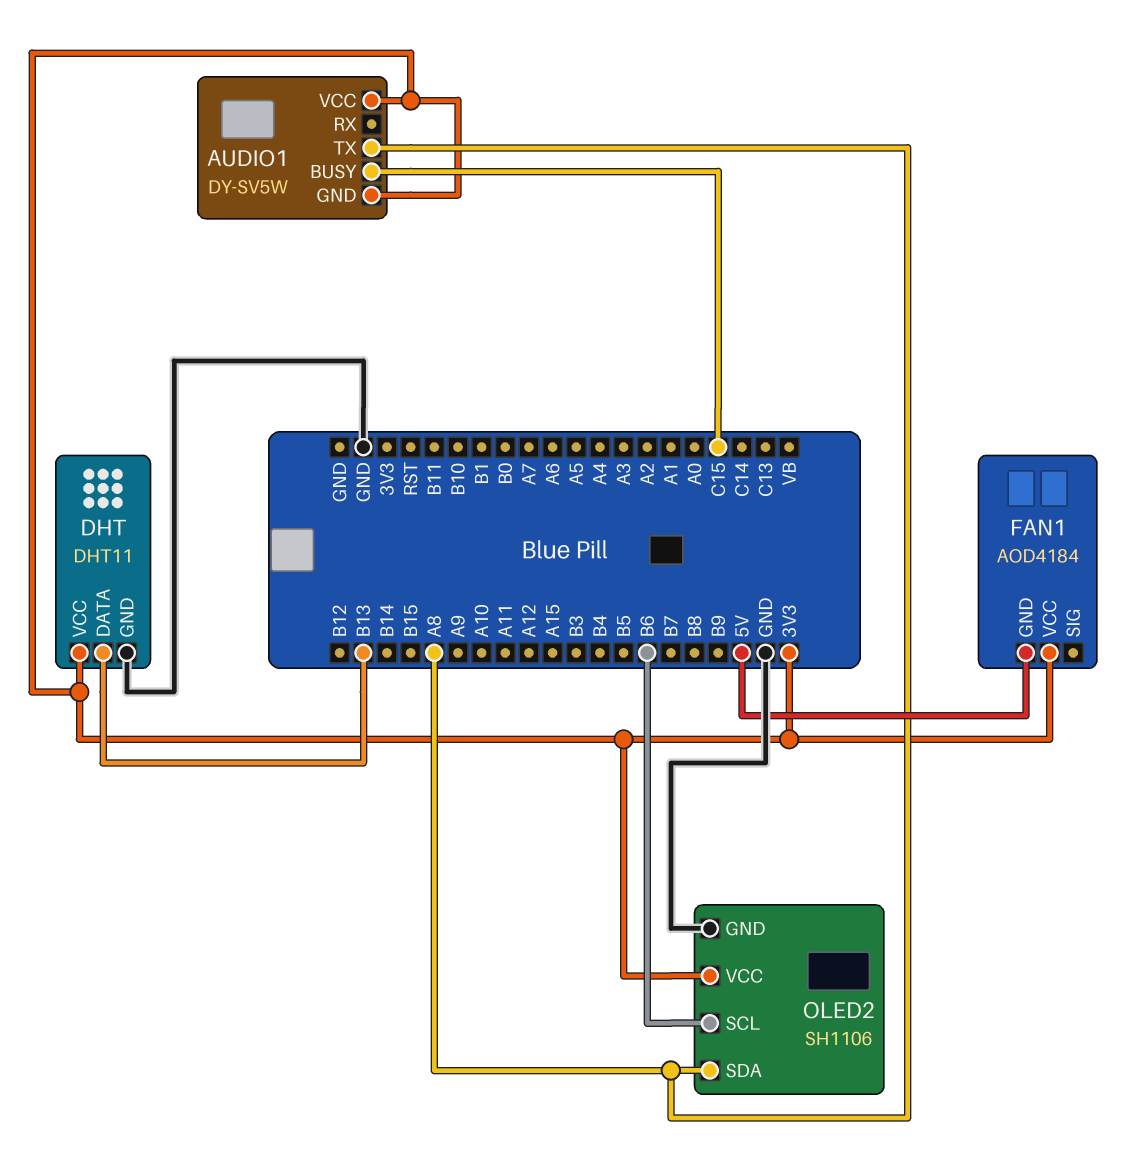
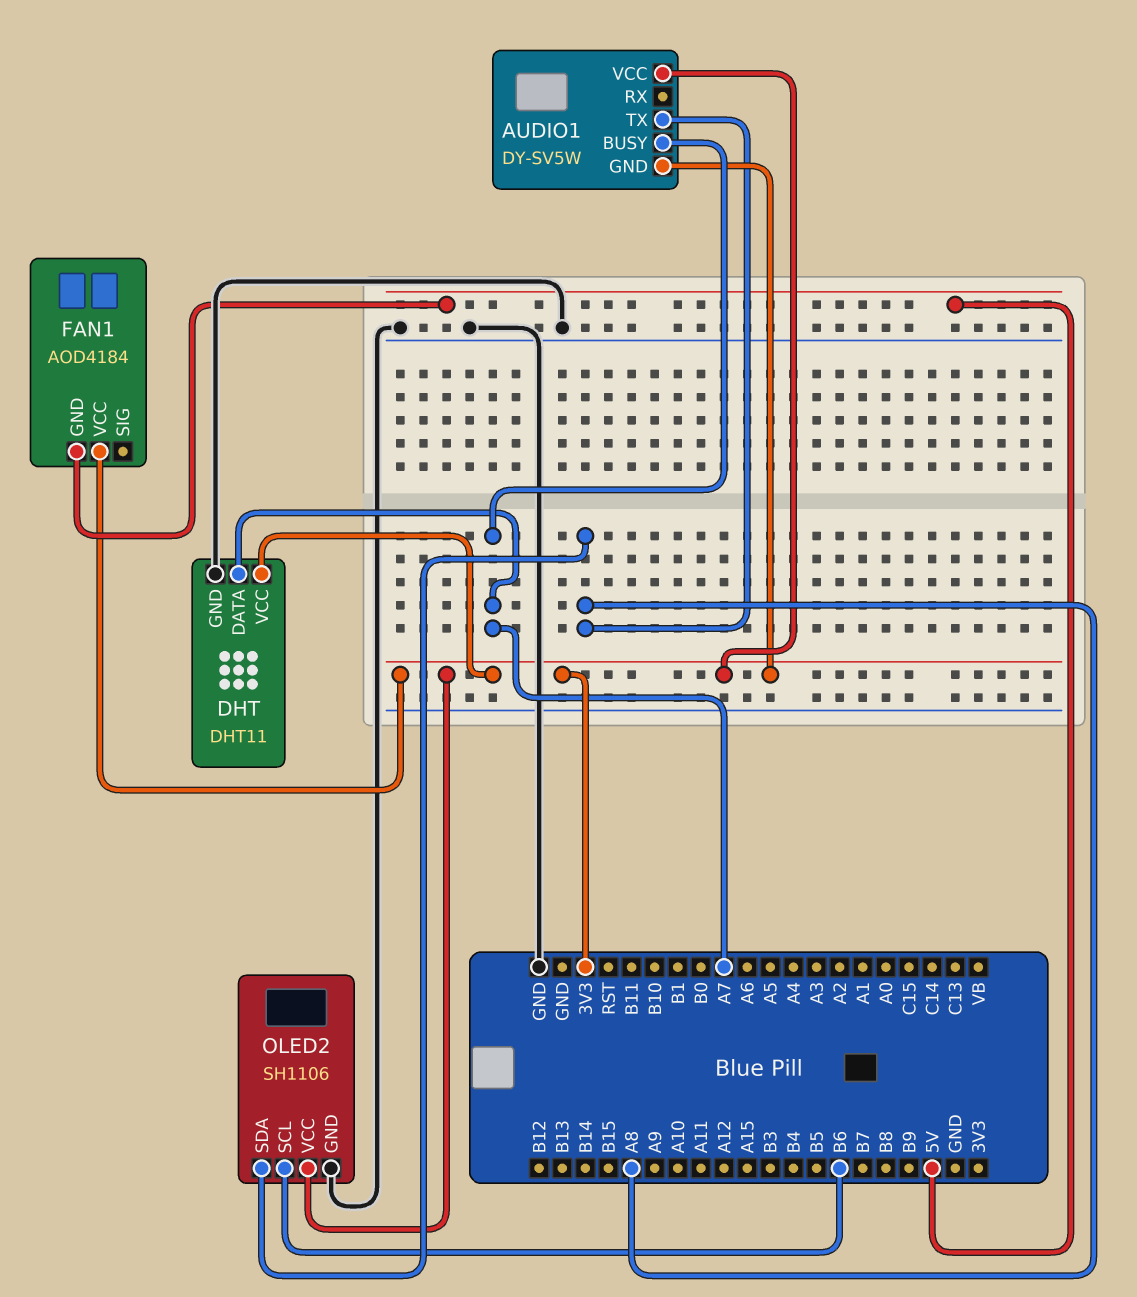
AUDIO1 pin BUSY: C15 -> A7
DHT pin DATA: B13 -> A7

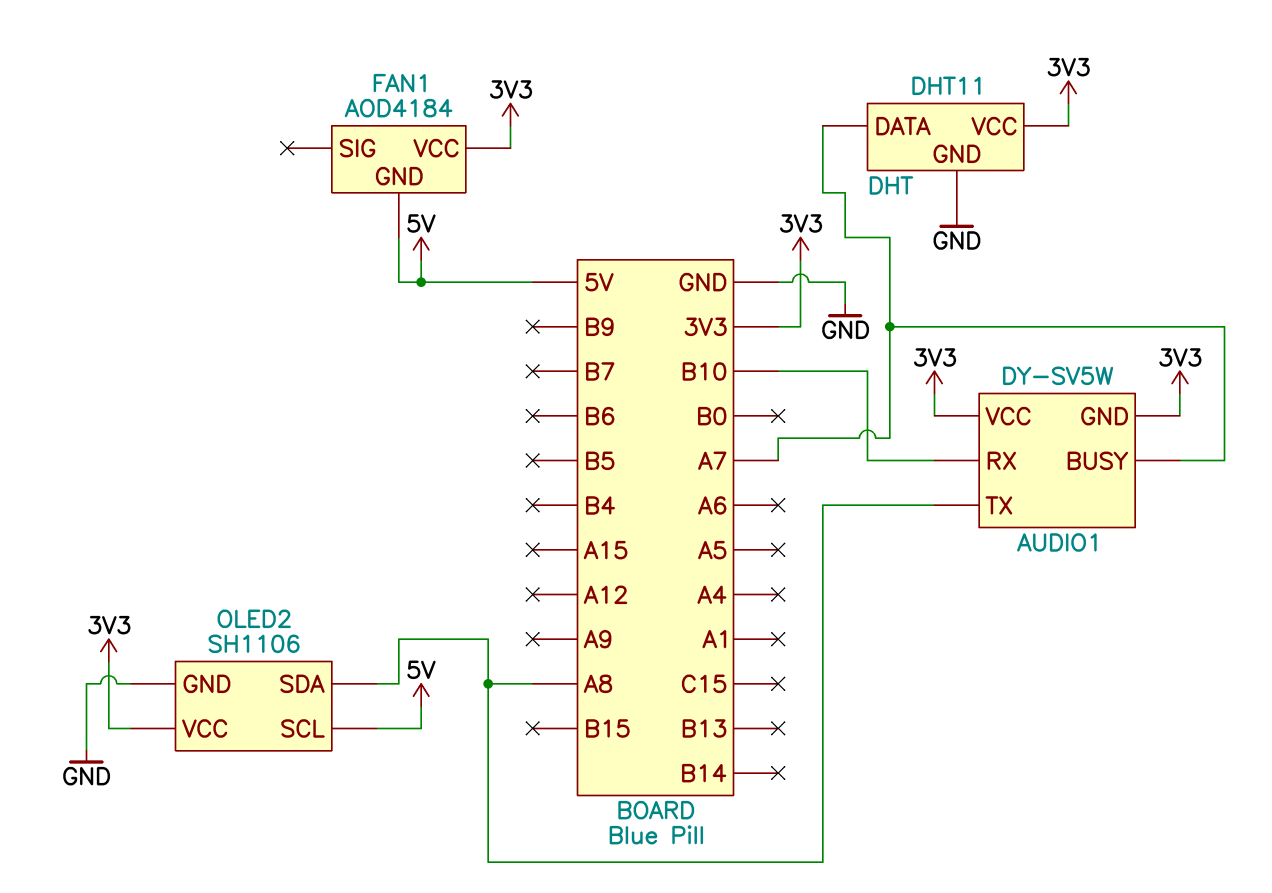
AUDIO1 pin RX: none -> B10
OLED2 pin SCL: B6 -> 5V

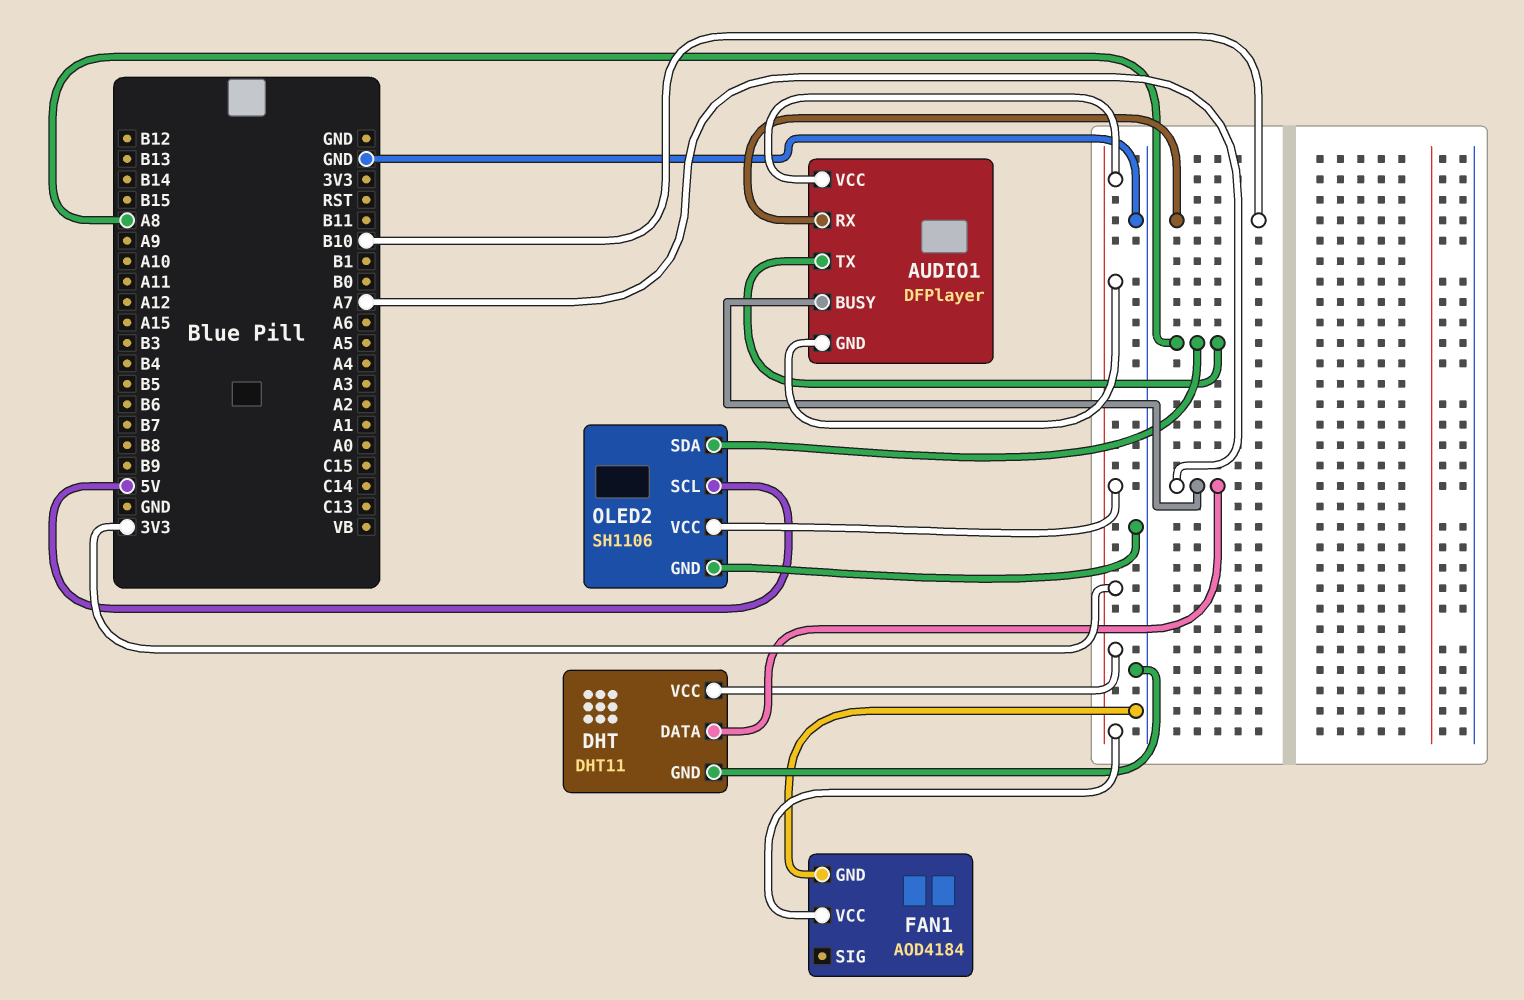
AUDIO1: DY-SV5W -> DFPlayer
FAN1 pin GND: 5V -> GND

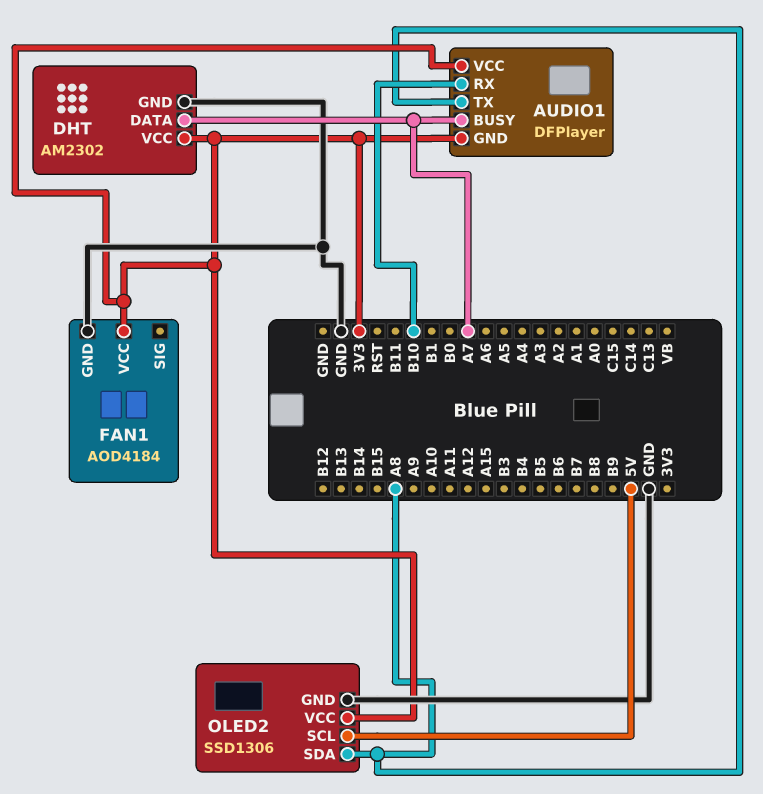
DHT: DHT11 -> AM2302
OLED2: SH1106 -> SSD1306

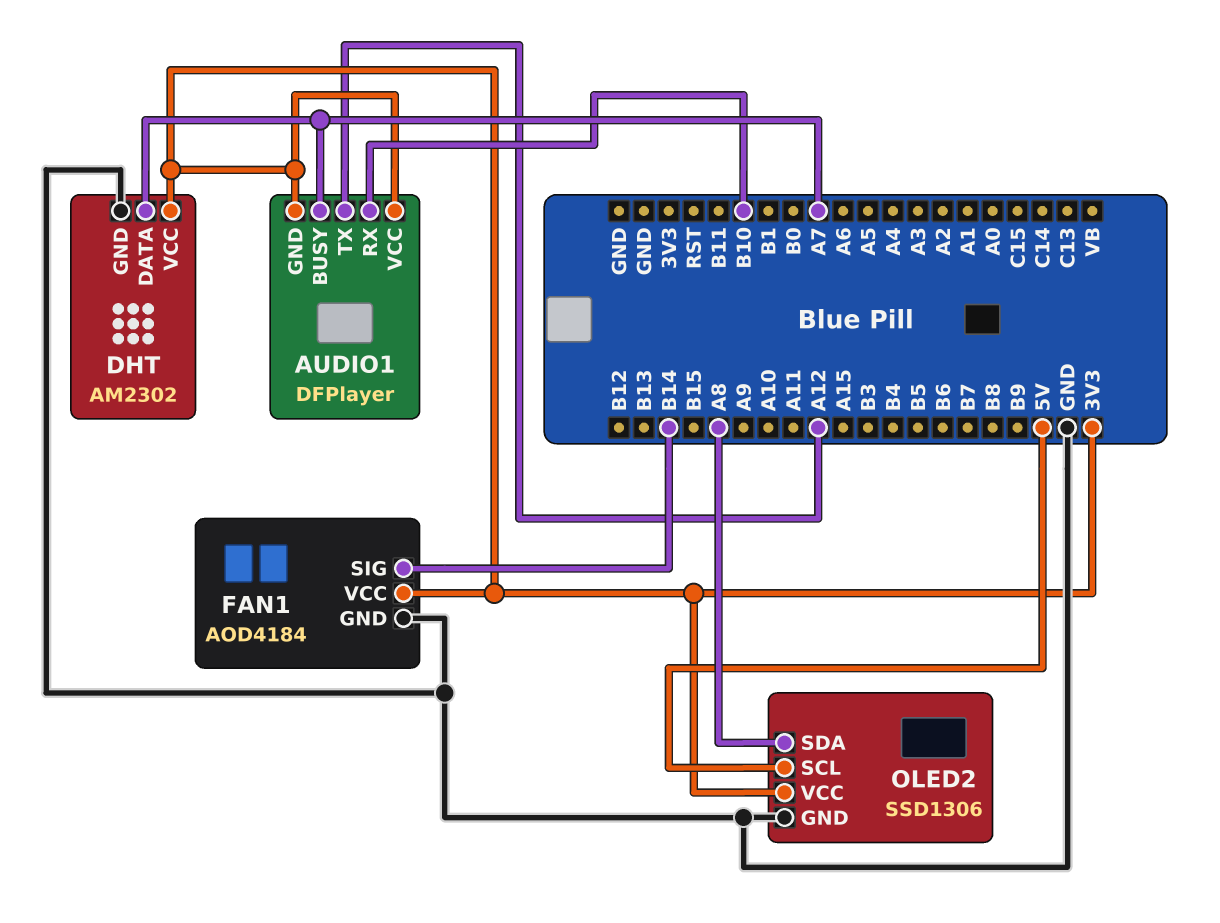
AUDIO1 pin TX: A8 -> A12
FAN1 pin SIG: none -> B14

